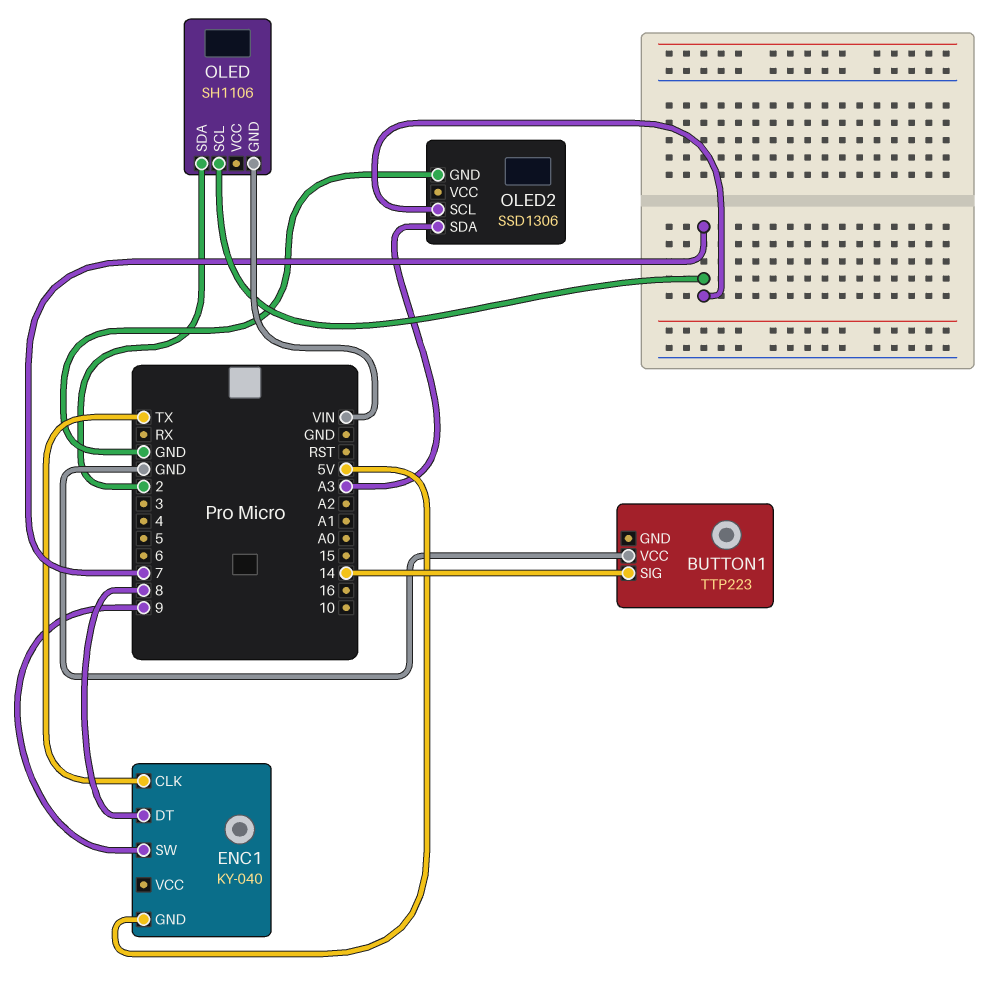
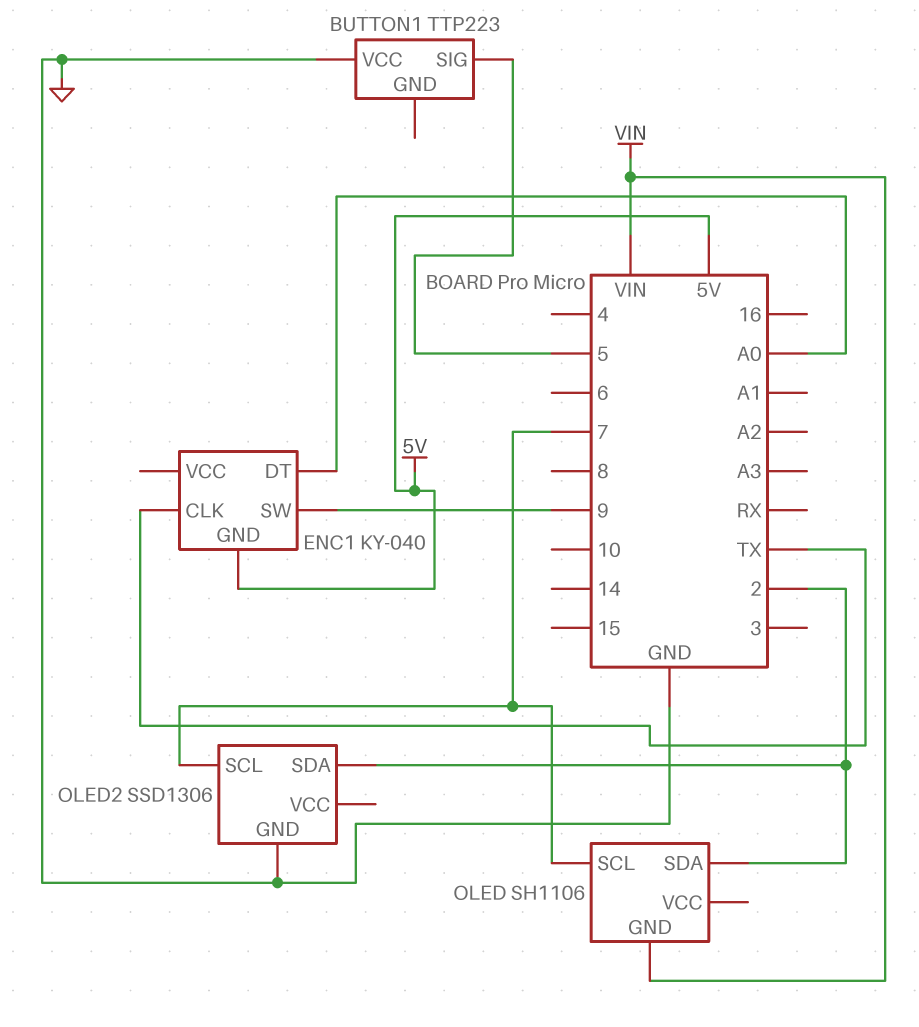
BUTTON1 pin SIG: 14 -> 5
ENC1 pin DT: 8 -> A0
OLED2 pin SDA: A3 -> 2

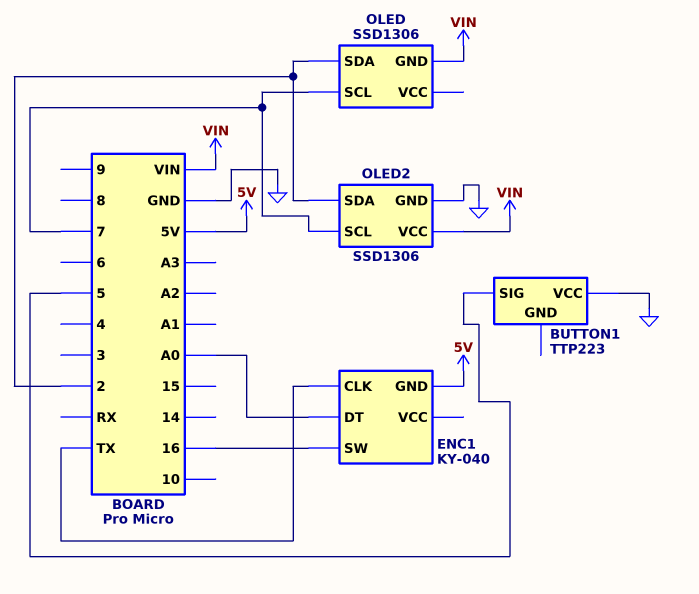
ENC1 pin SW: 9 -> 16
OLED: SH1106 -> SSD1306
OLED2 pin VCC: none -> VIN

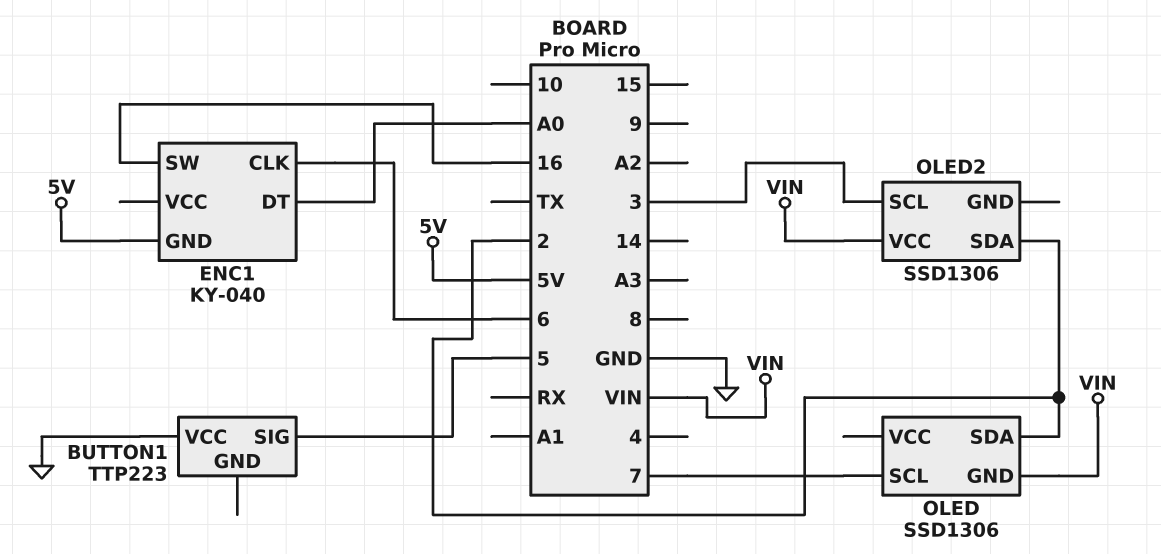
ENC1 pin CLK: TX -> 6
OLED2 pin GND: GND -> none
OLED2 pin SCL: 7 -> 3

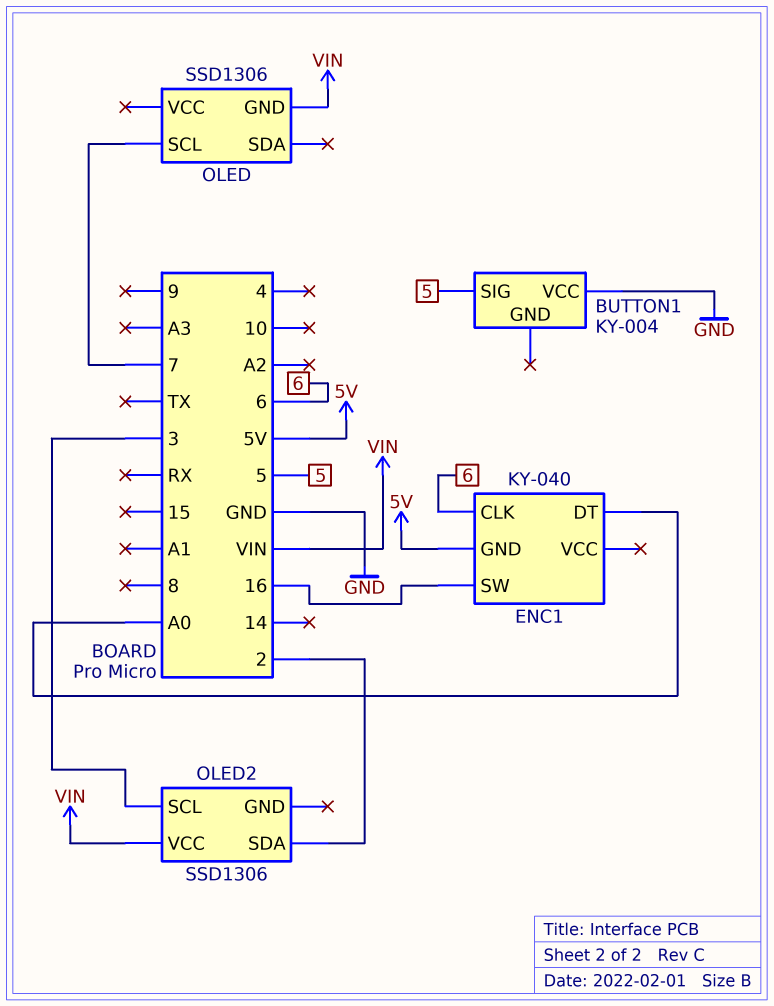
BUTTON1: TTP223 -> KY-004
OLED pin SDA: 2 -> none

